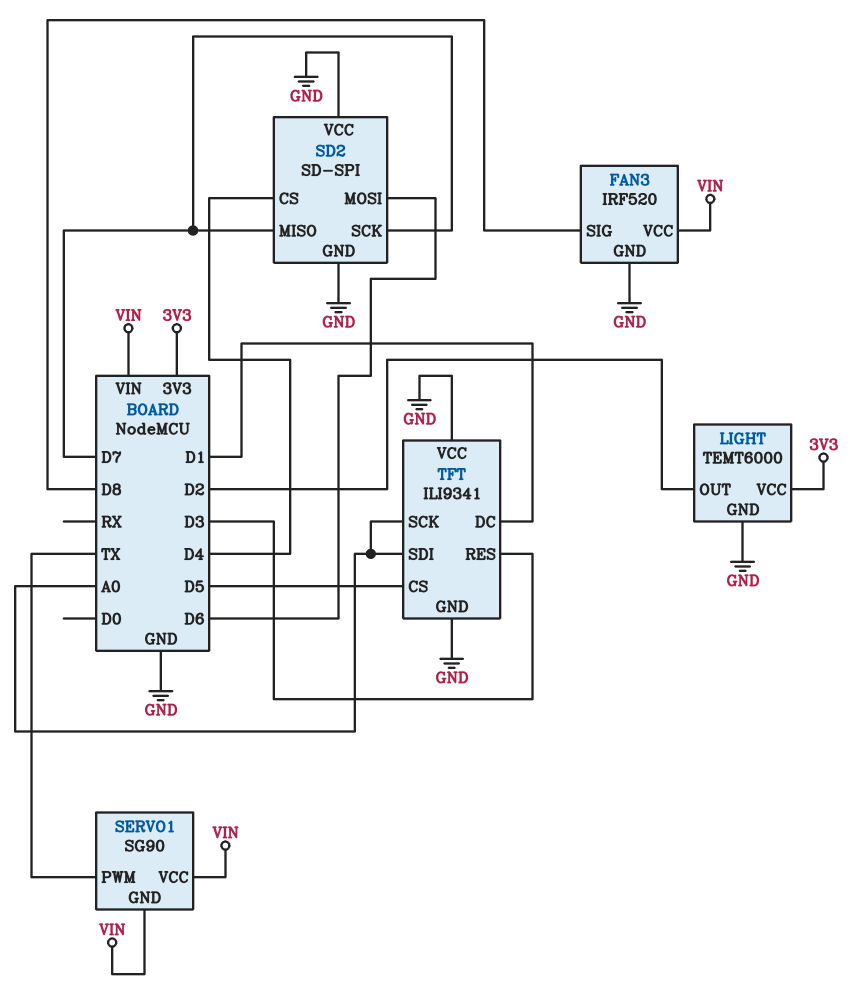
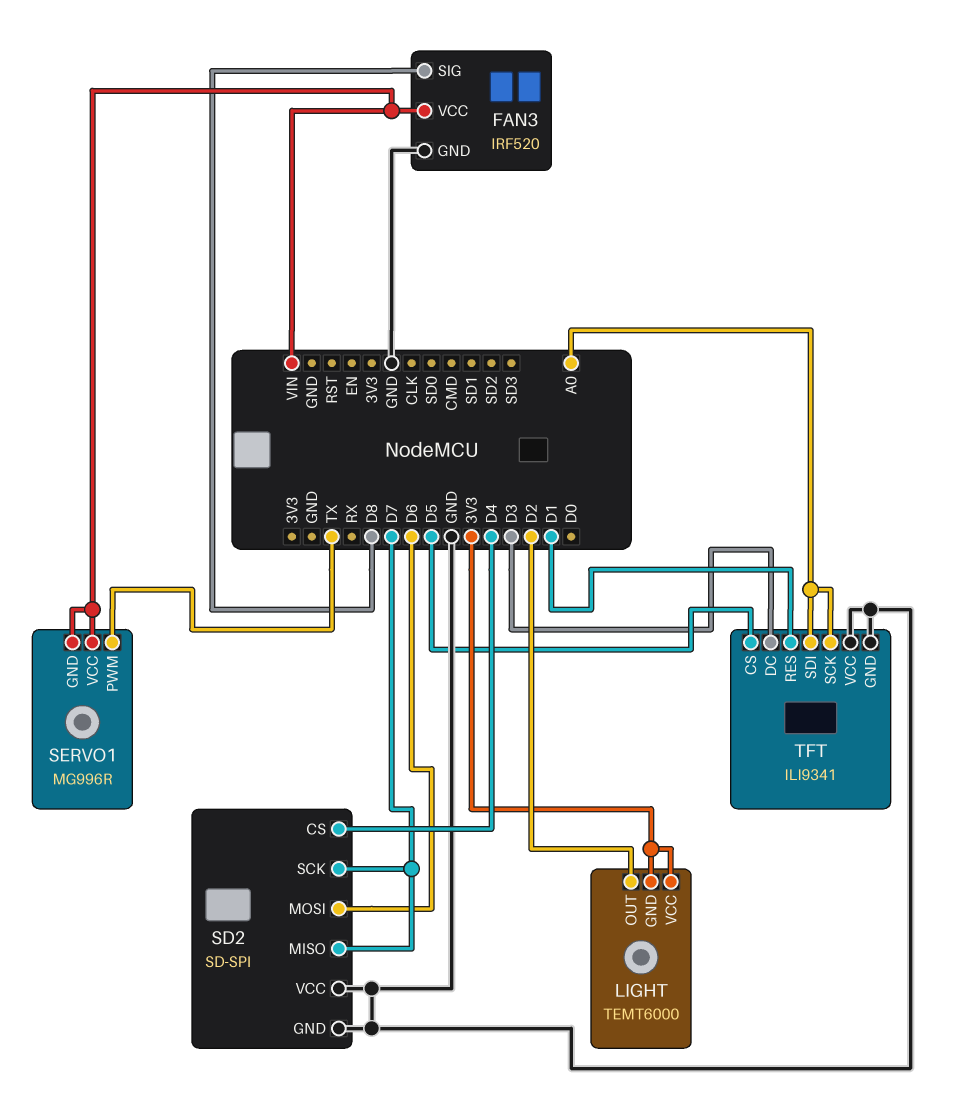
LIGHT pin GND: GND -> 3V3
SERVO1: SG90 -> MG996R
TFT pin DC: D1 -> D3
TFT pin RES: D3 -> D1

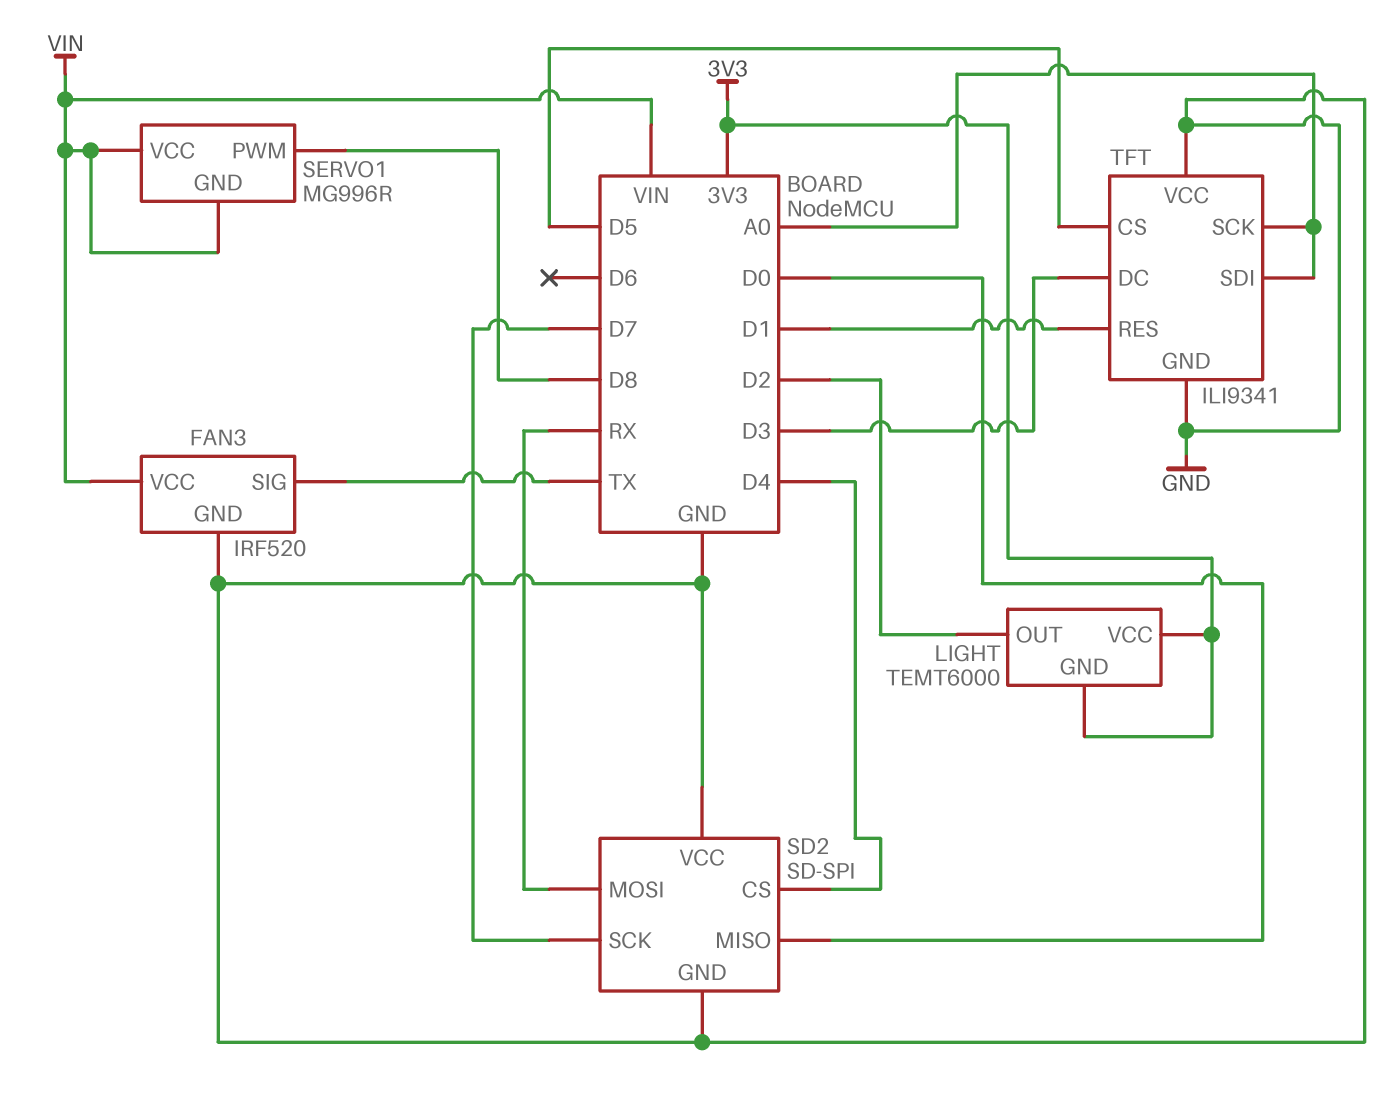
FAN3 pin SIG: D8 -> TX
SD2 pin MISO: D7 -> D0
SD2 pin MOSI: D6 -> RX
SERVO1 pin PWM: TX -> D8

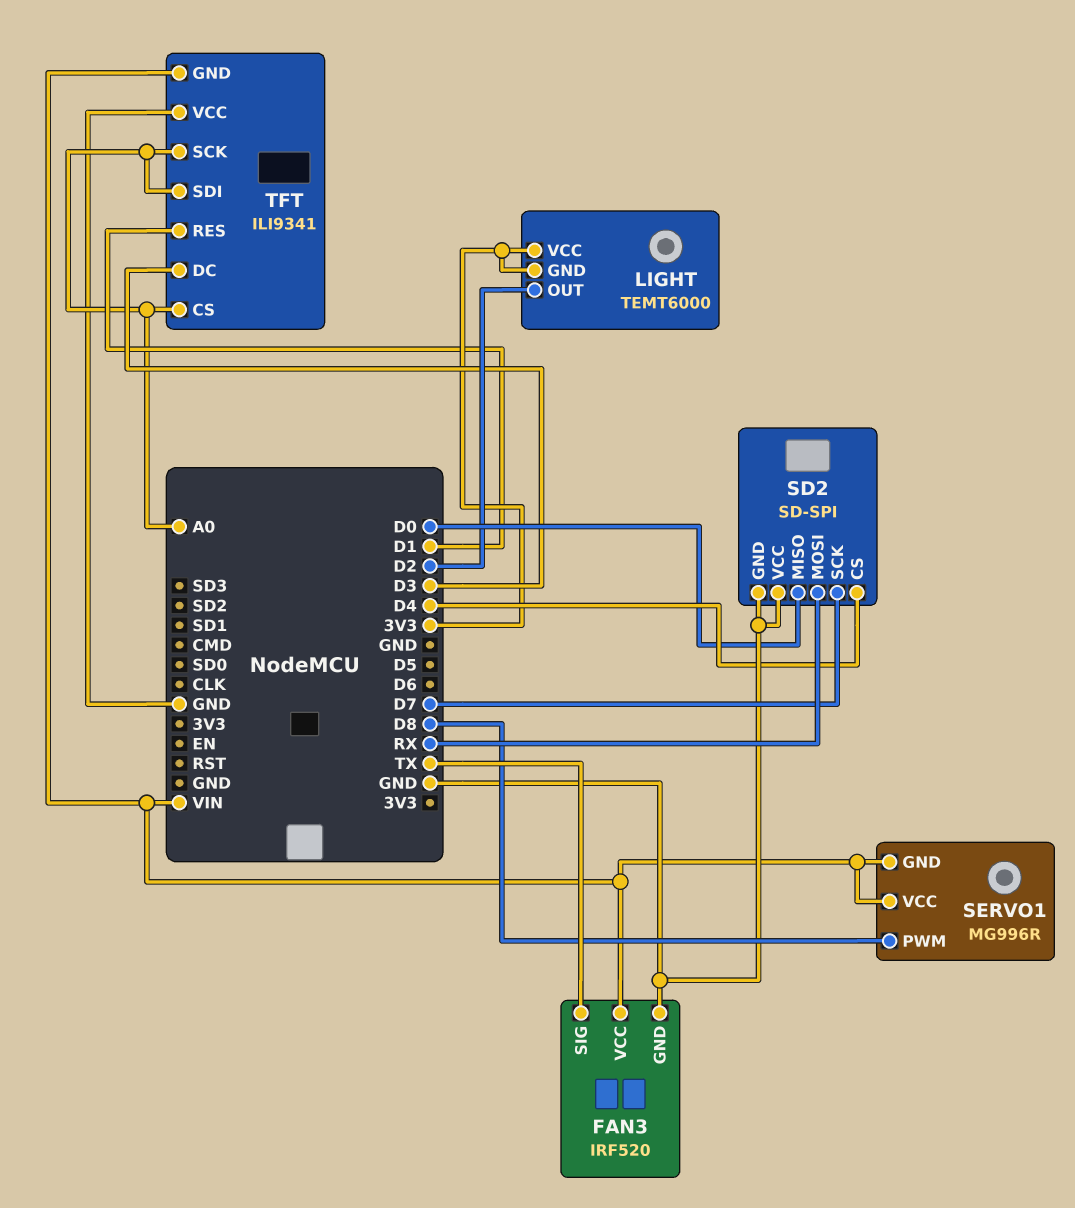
TFT pin CS: D5 -> A0
TFT pin GND: GND -> VIN

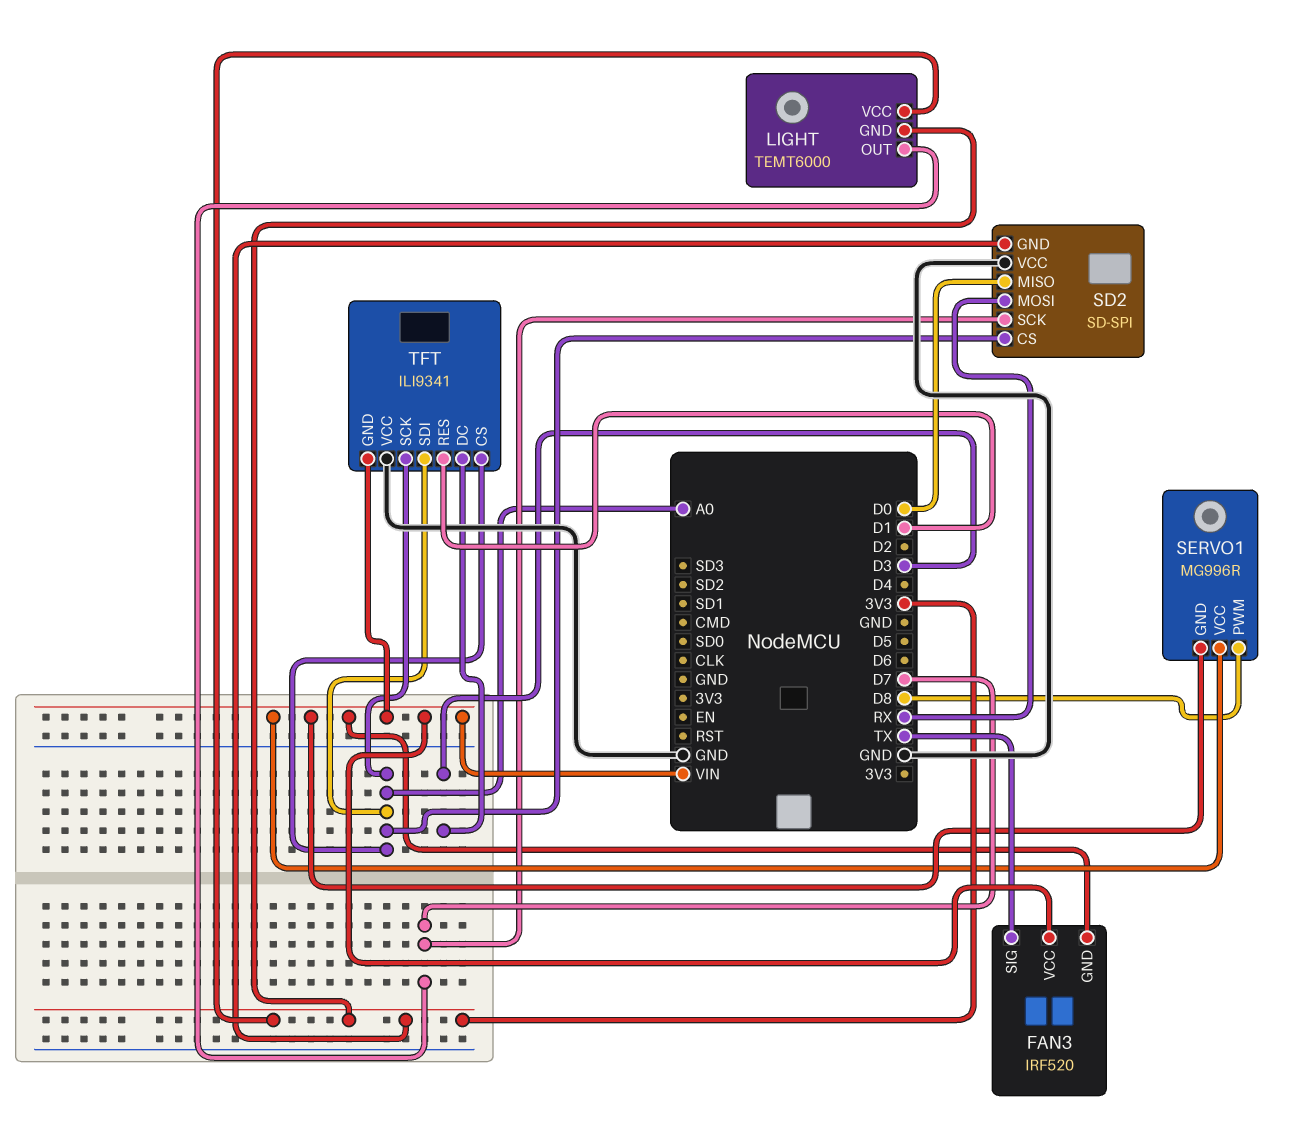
FAN3 pin GND: GND -> VIN
LIGHT pin OUT: D2 -> D7
SD2 pin CS: D4 -> A0
SD2 pin GND: GND -> 3V3

